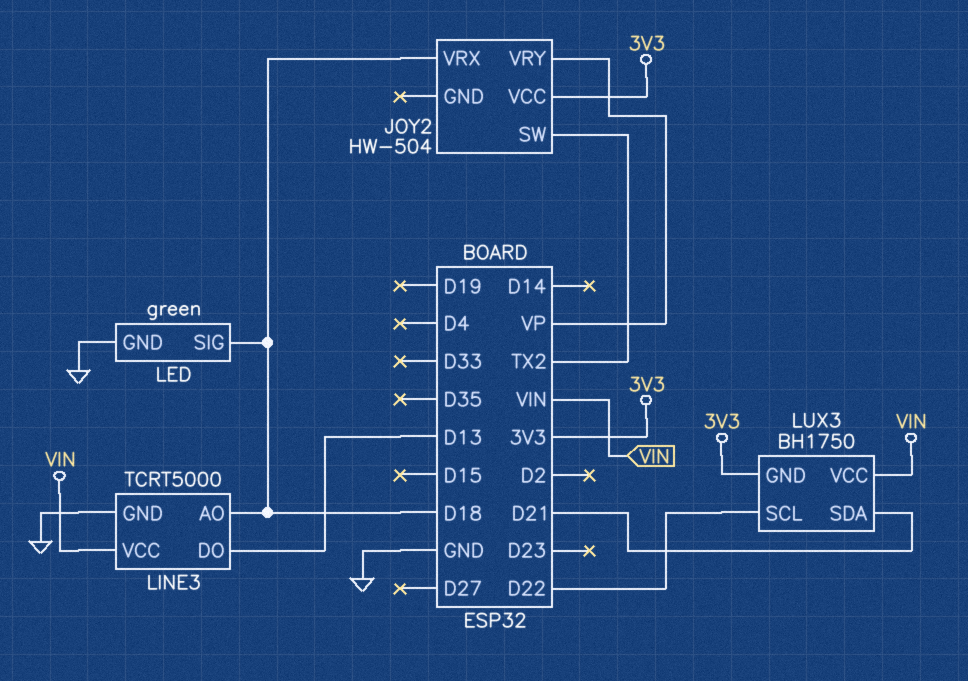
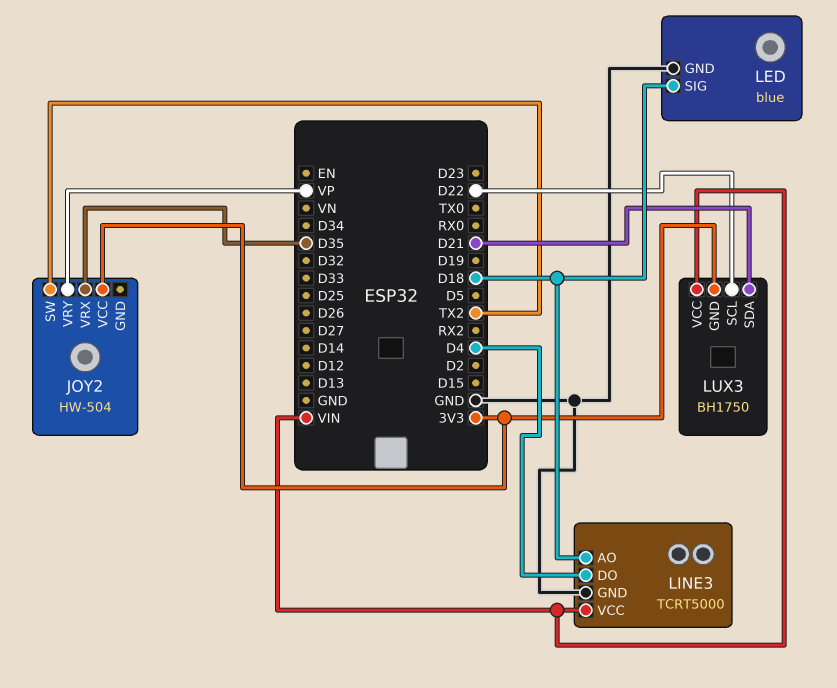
JOY2 pin VRX: D18 -> D35
LED: green -> blue
LINE3 pin DO: D13 -> D4

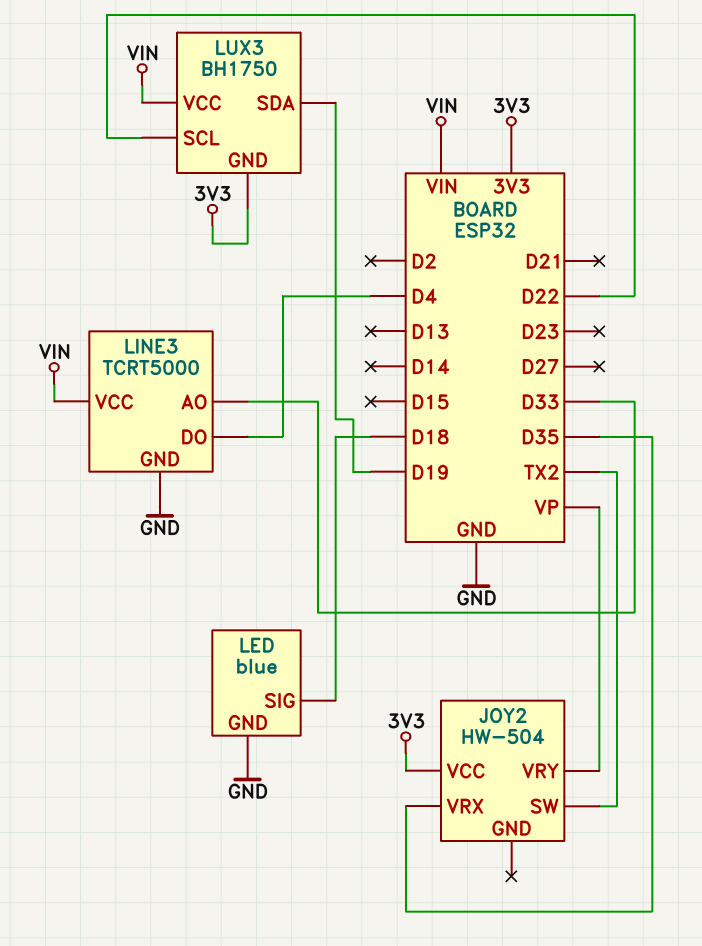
LINE3 pin AO: D18 -> D33
LUX3 pin SDA: D21 -> D19

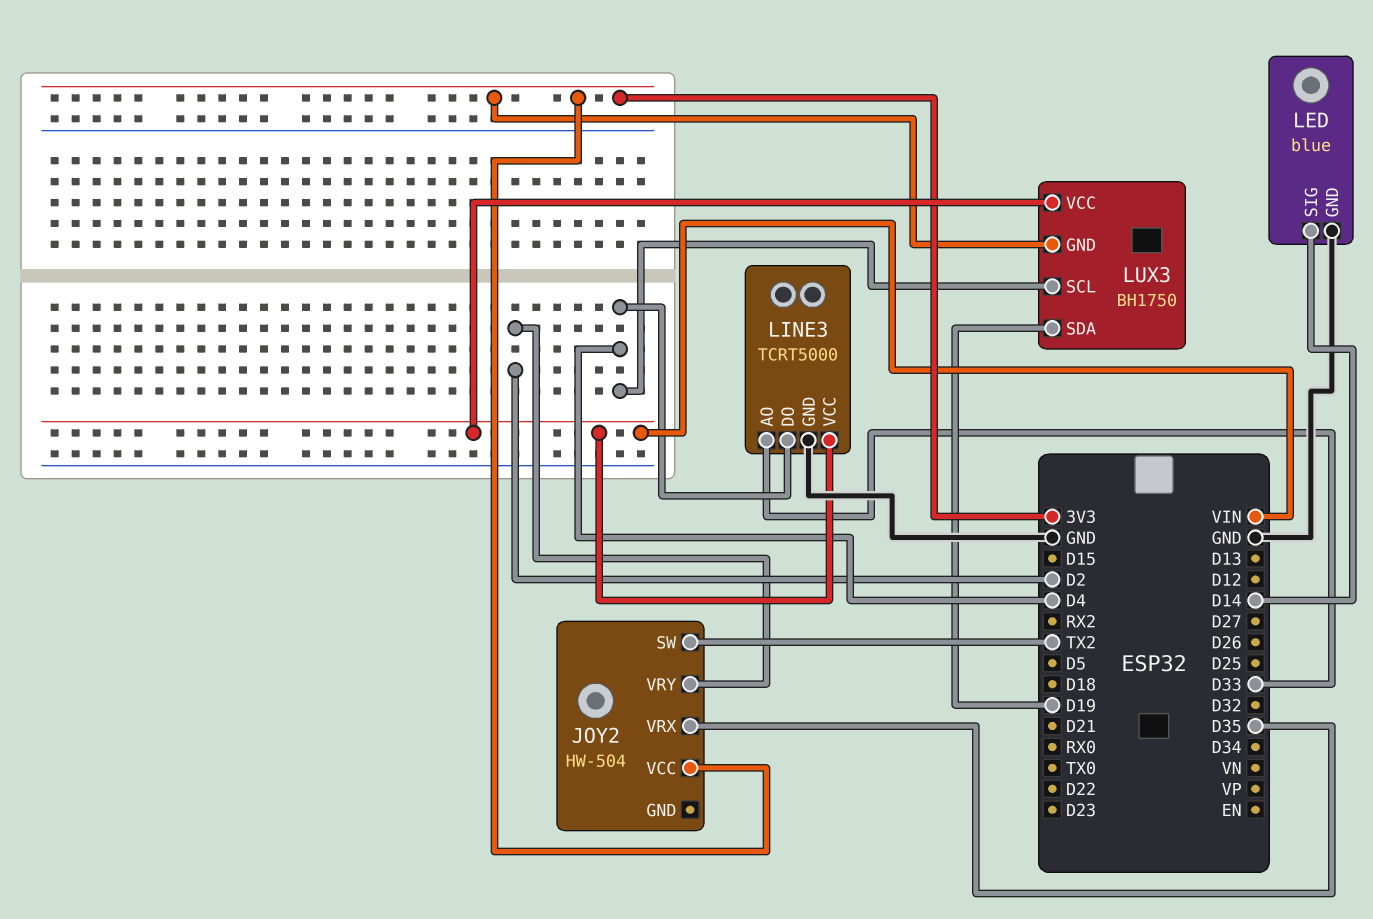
JOY2 pin VRY: VP -> D2
LED pin SIG: D18 -> D14
LUX3 pin SCL: D22 -> D4

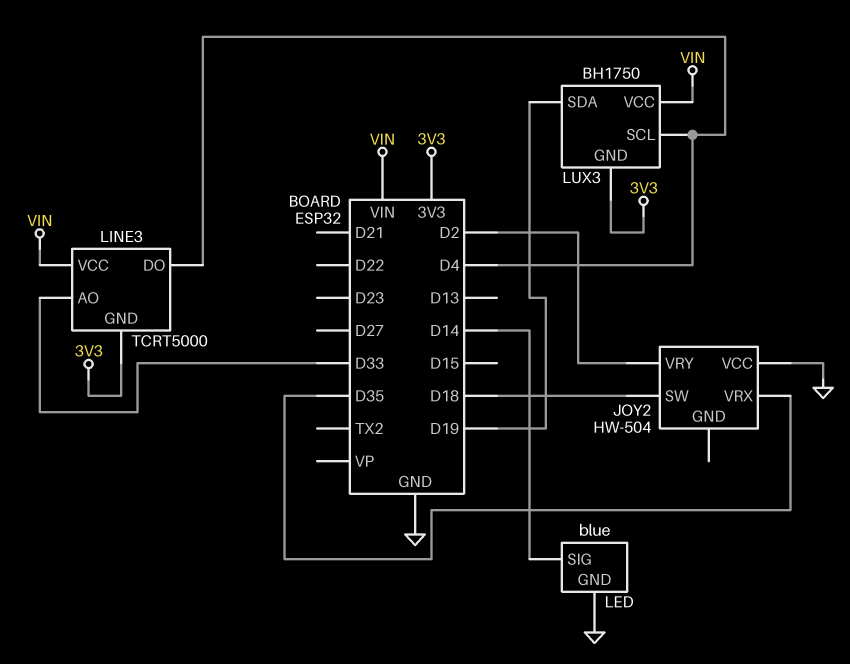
JOY2 pin SW: TX2 -> D18
JOY2 pin VCC: 3V3 -> GND
LINE3 pin GND: GND -> 3V3

